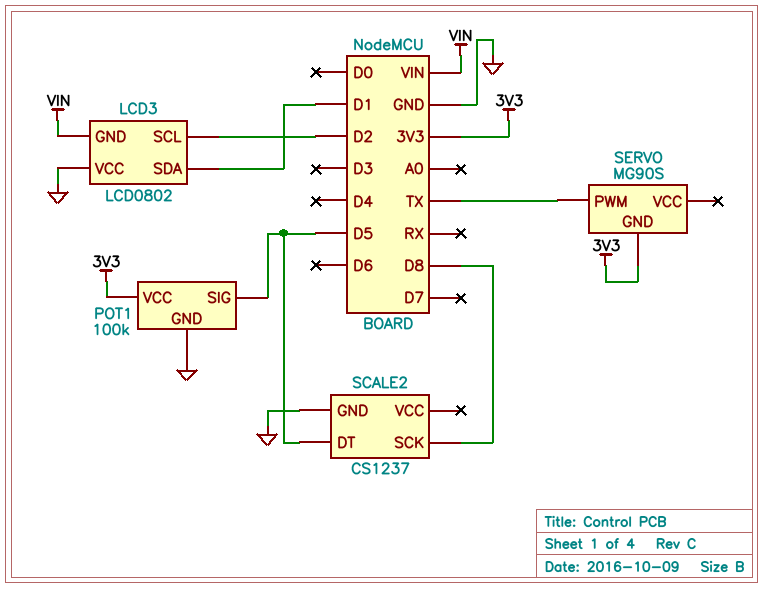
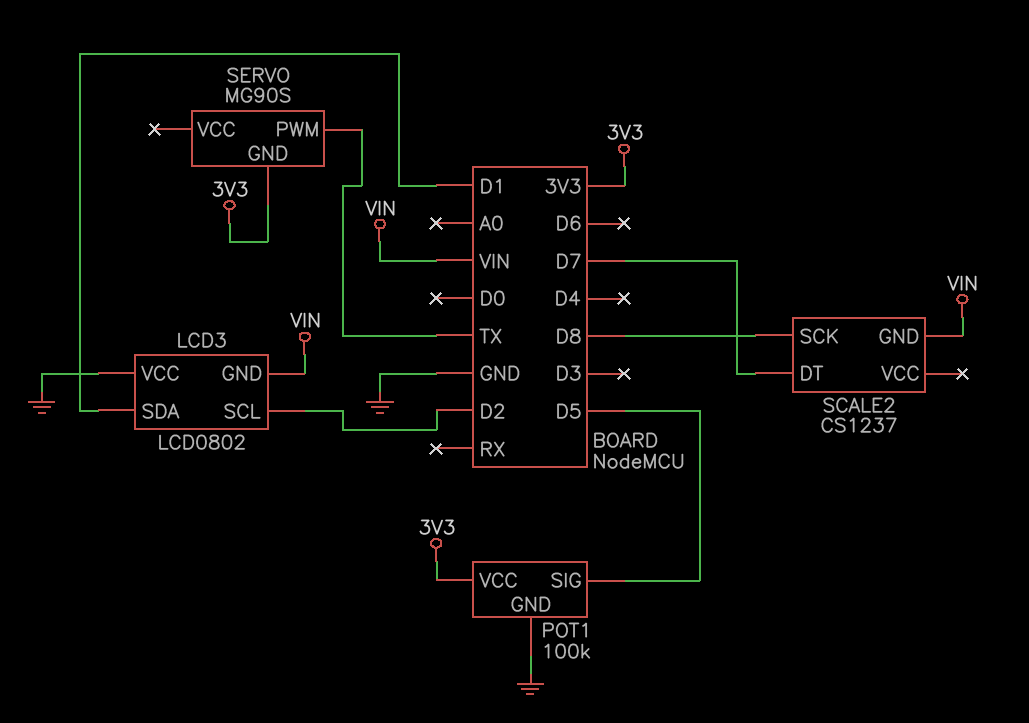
SCALE2 pin DT: D5 -> D7
SCALE2 pin GND: GND -> VIN

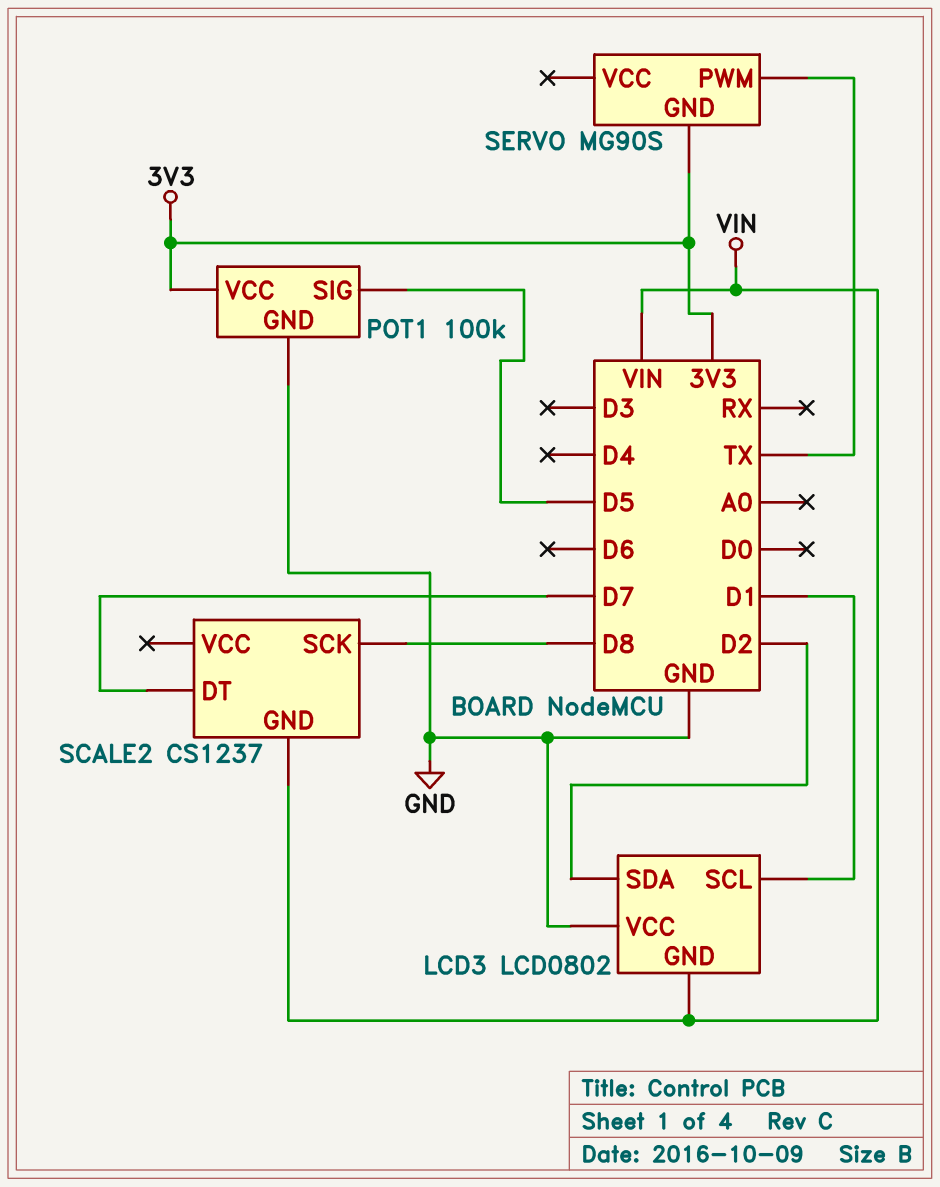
LCD3 pin SCL: D2 -> D1
LCD3 pin SDA: D1 -> D2

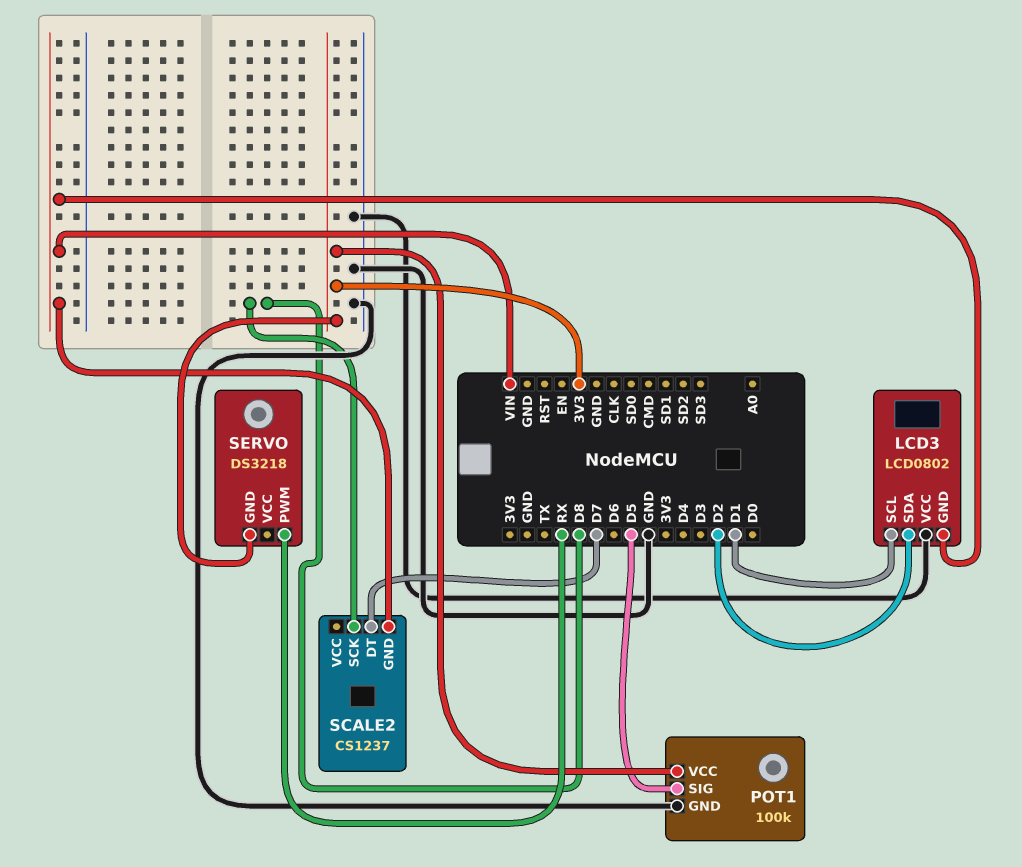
SERVO: MG90S -> DS3218
SERVO pin PWM: TX -> RX

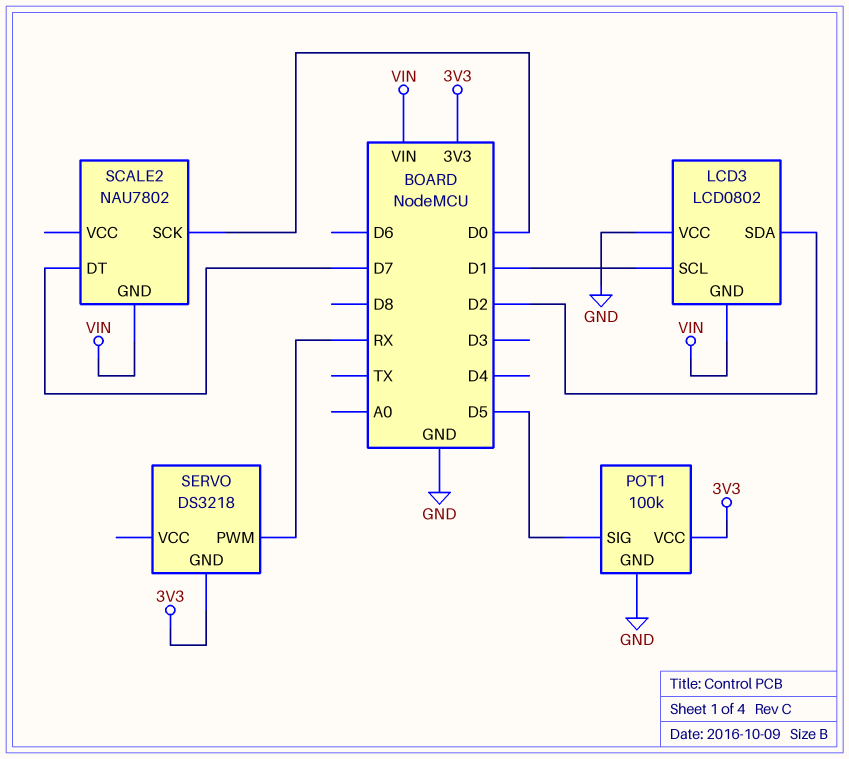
SCALE2: CS1237 -> NAU7802
SCALE2 pin SCK: D8 -> D0

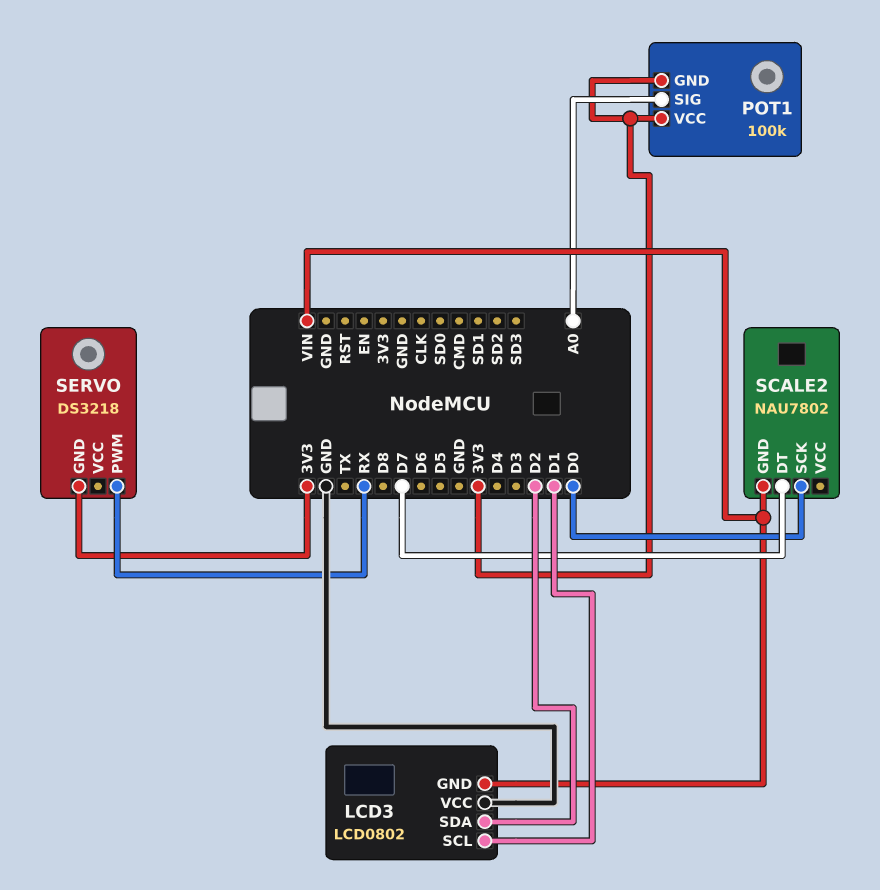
POT1 pin GND: GND -> 3V3
POT1 pin SIG: D5 -> A0

